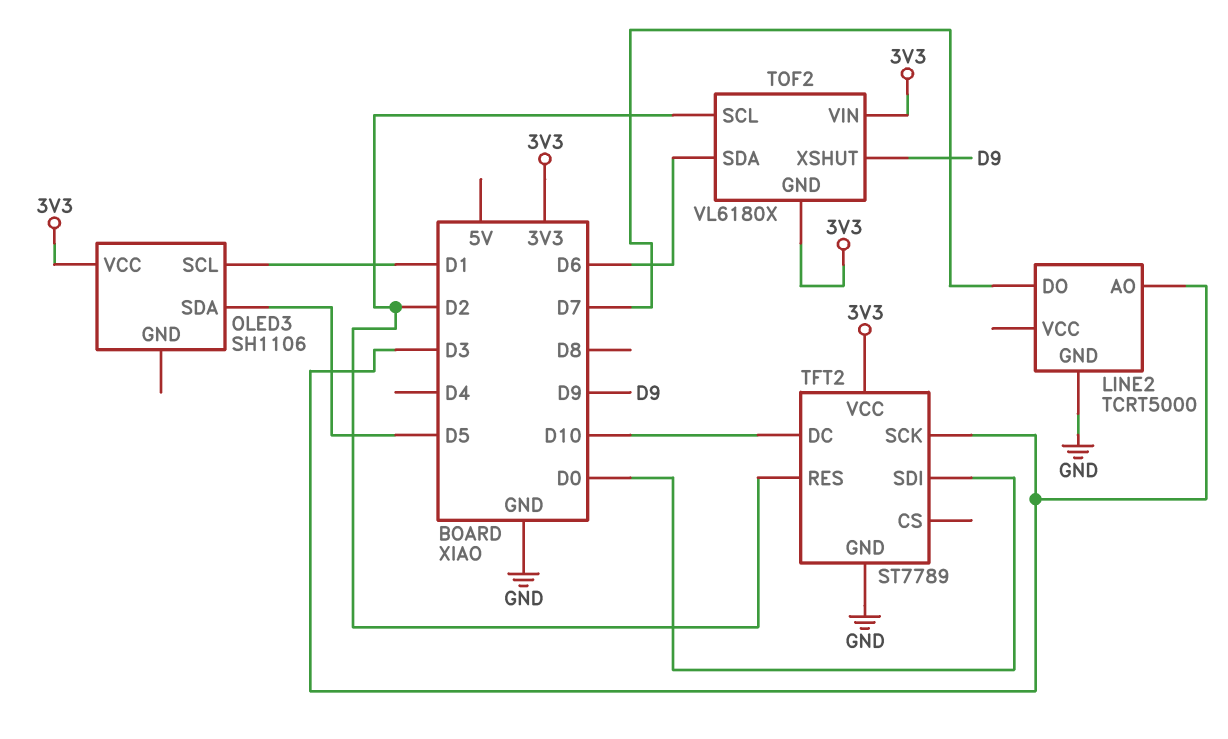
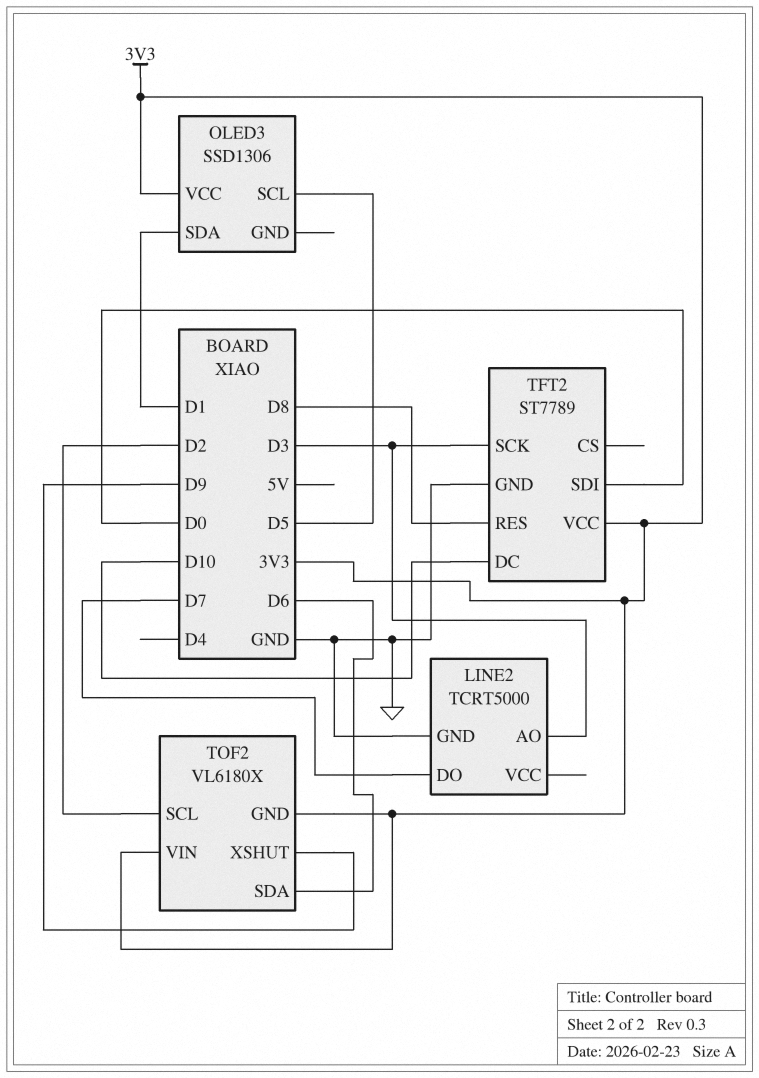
OLED3: SH1106 -> SSD1306
OLED3 pin SCL: D1 -> D5
OLED3 pin SDA: D5 -> D1
TFT2 pin RES: D2 -> D8

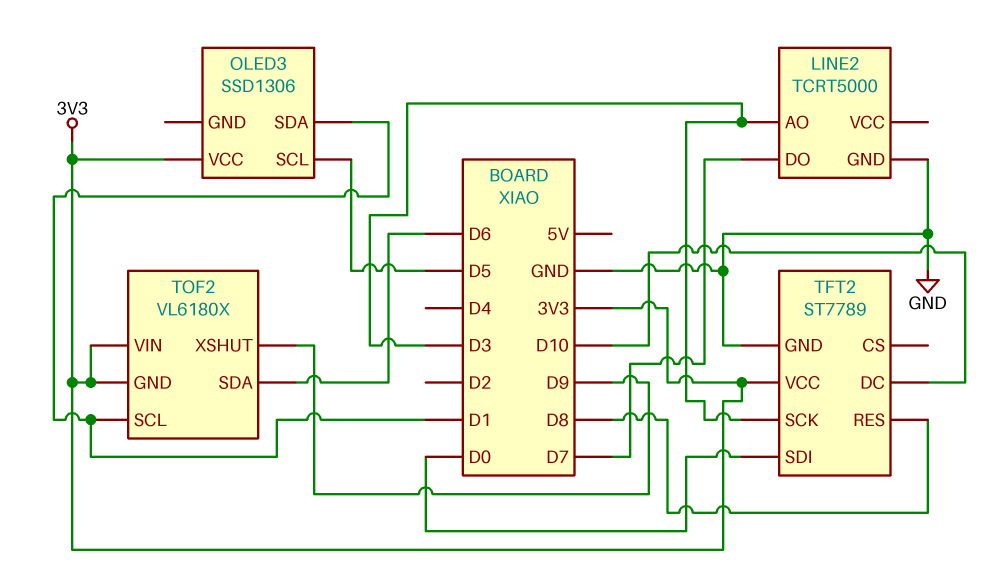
TOF2 pin SCL: D2 -> D1

